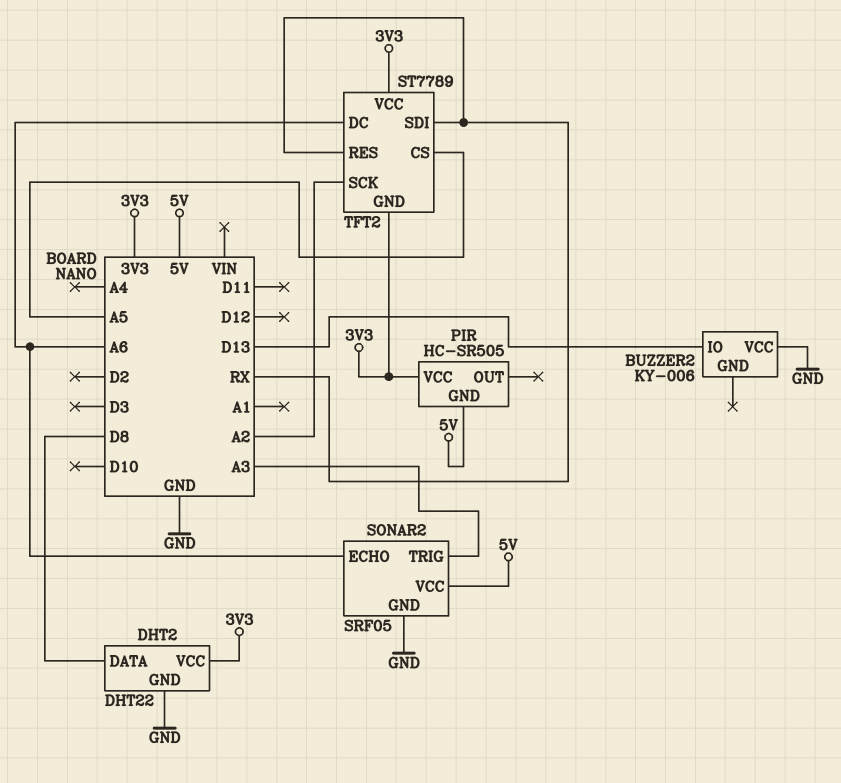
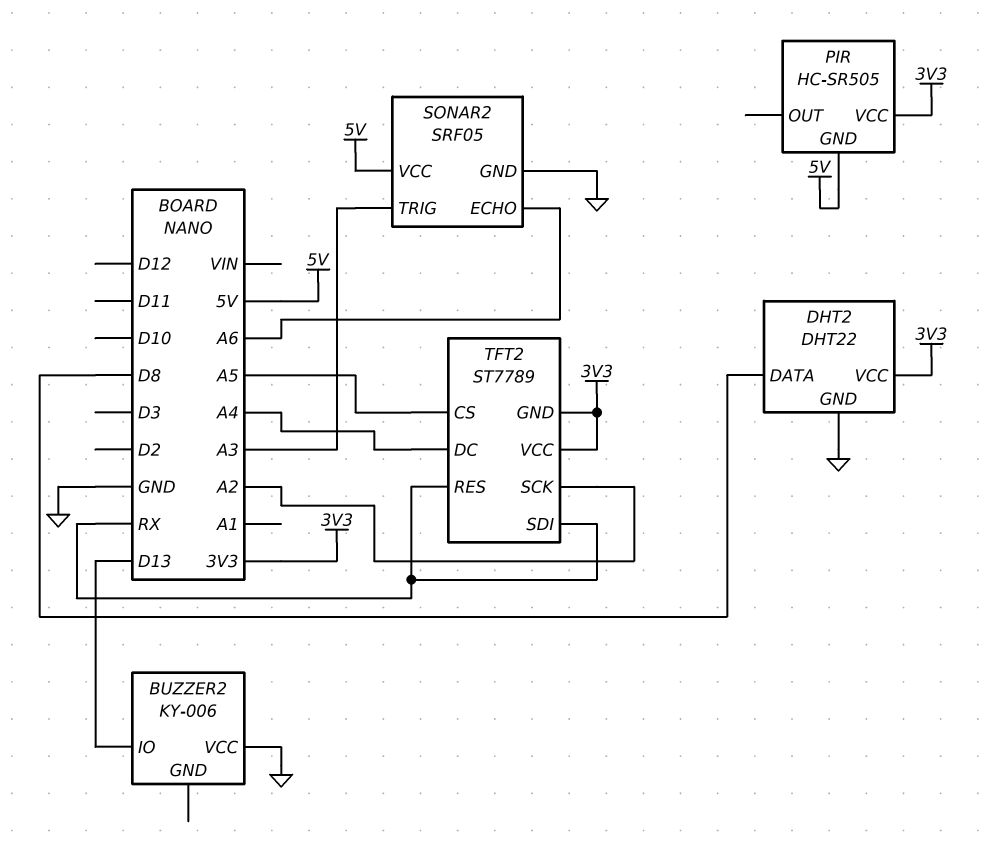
TFT2 pin DC: A6 -> A4

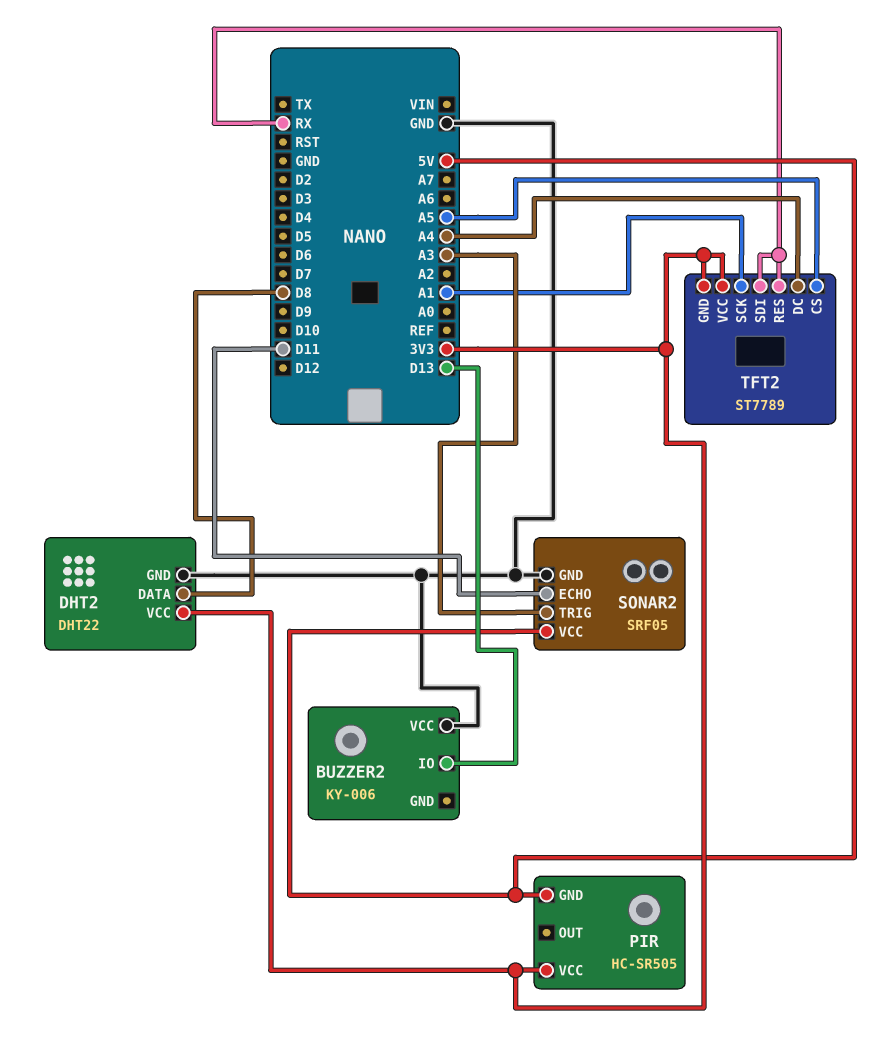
SONAR2 pin ECHO: A6 -> D11
TFT2 pin SCK: A2 -> A1

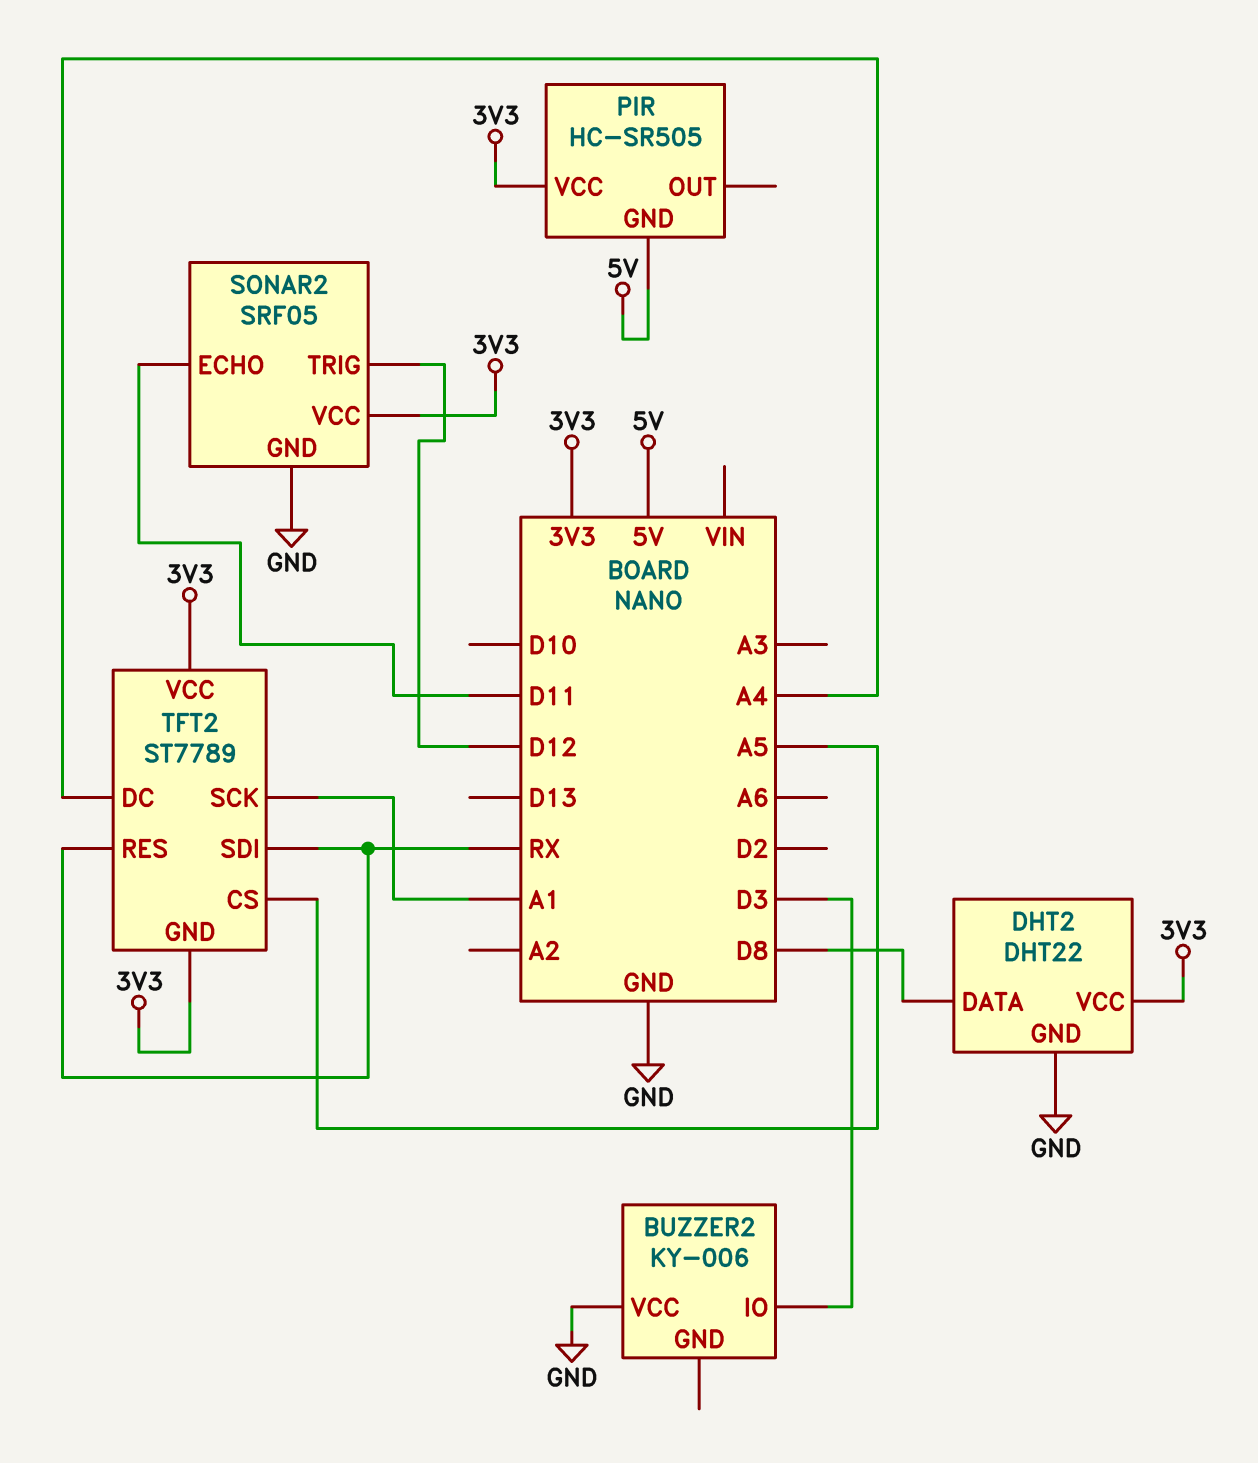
BUZZER2 pin IO: D13 -> D3
SONAR2 pin TRIG: A3 -> D12
SONAR2 pin VCC: 5V -> 3V3

